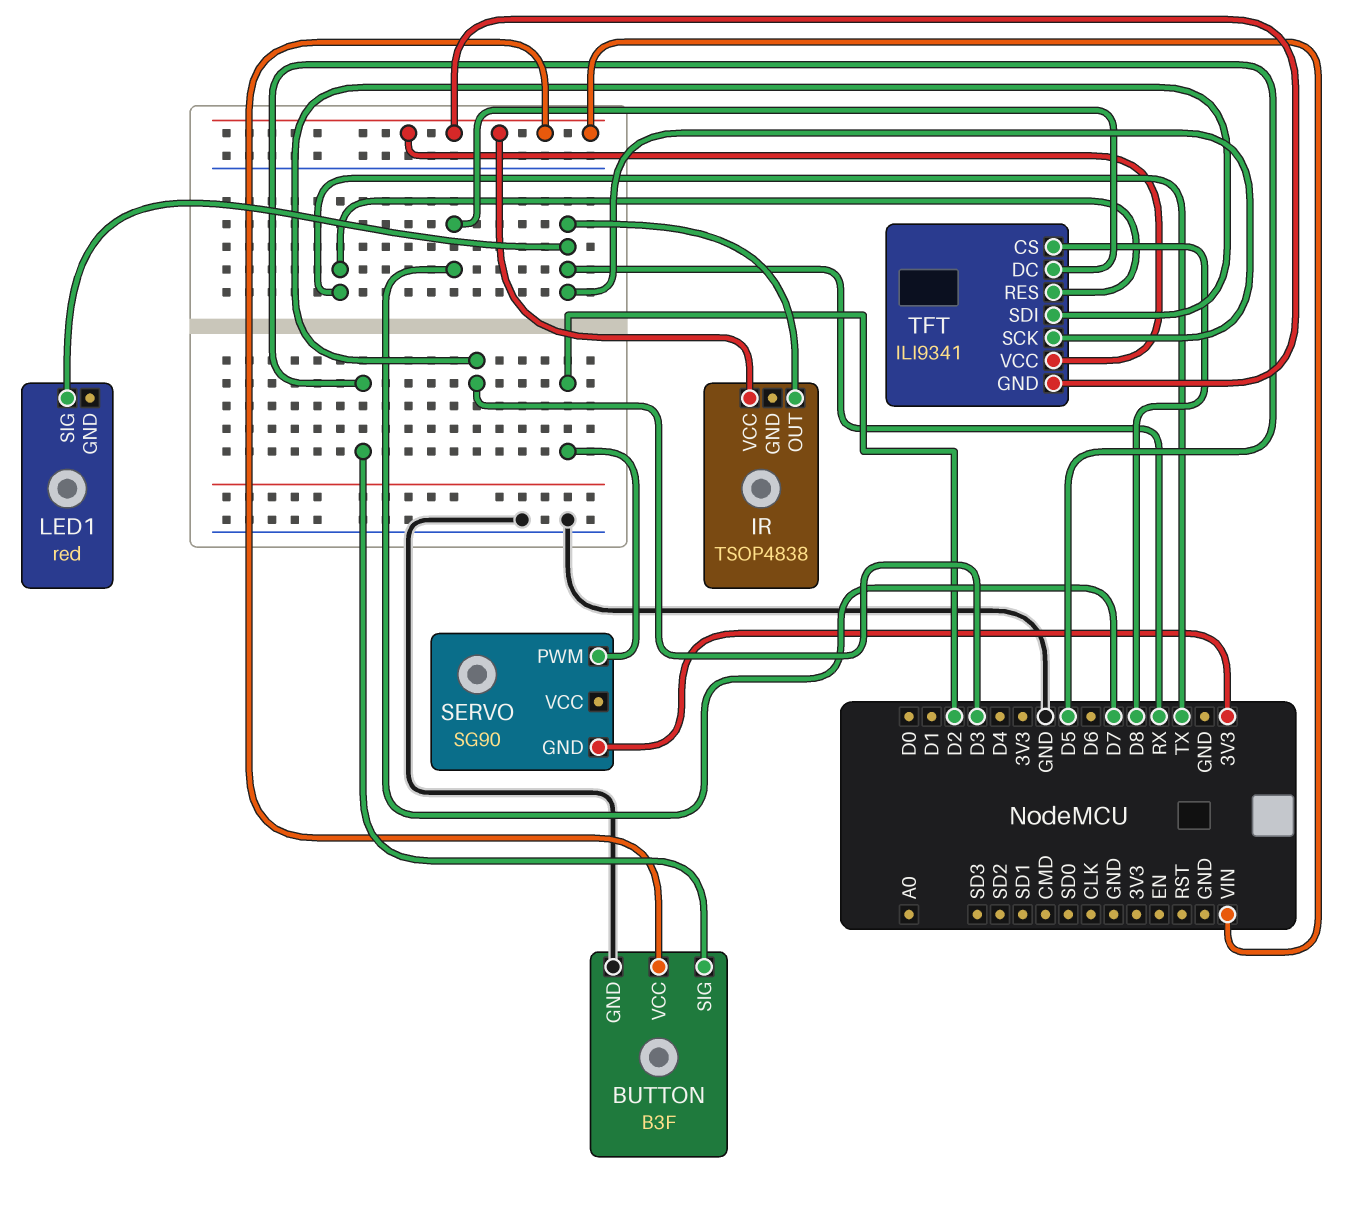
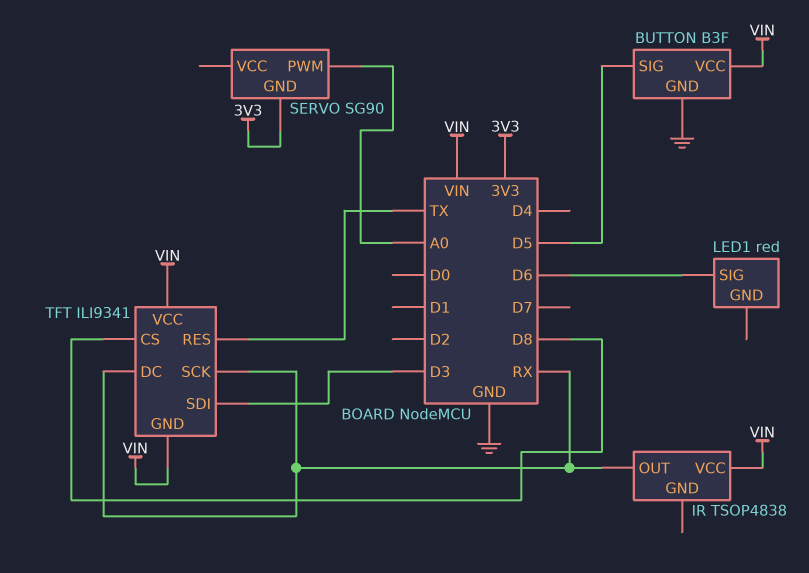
LED1 pin SIG: RX -> D6
SERVO pin PWM: D2 -> A0
TFT pin DC: D7 -> RX

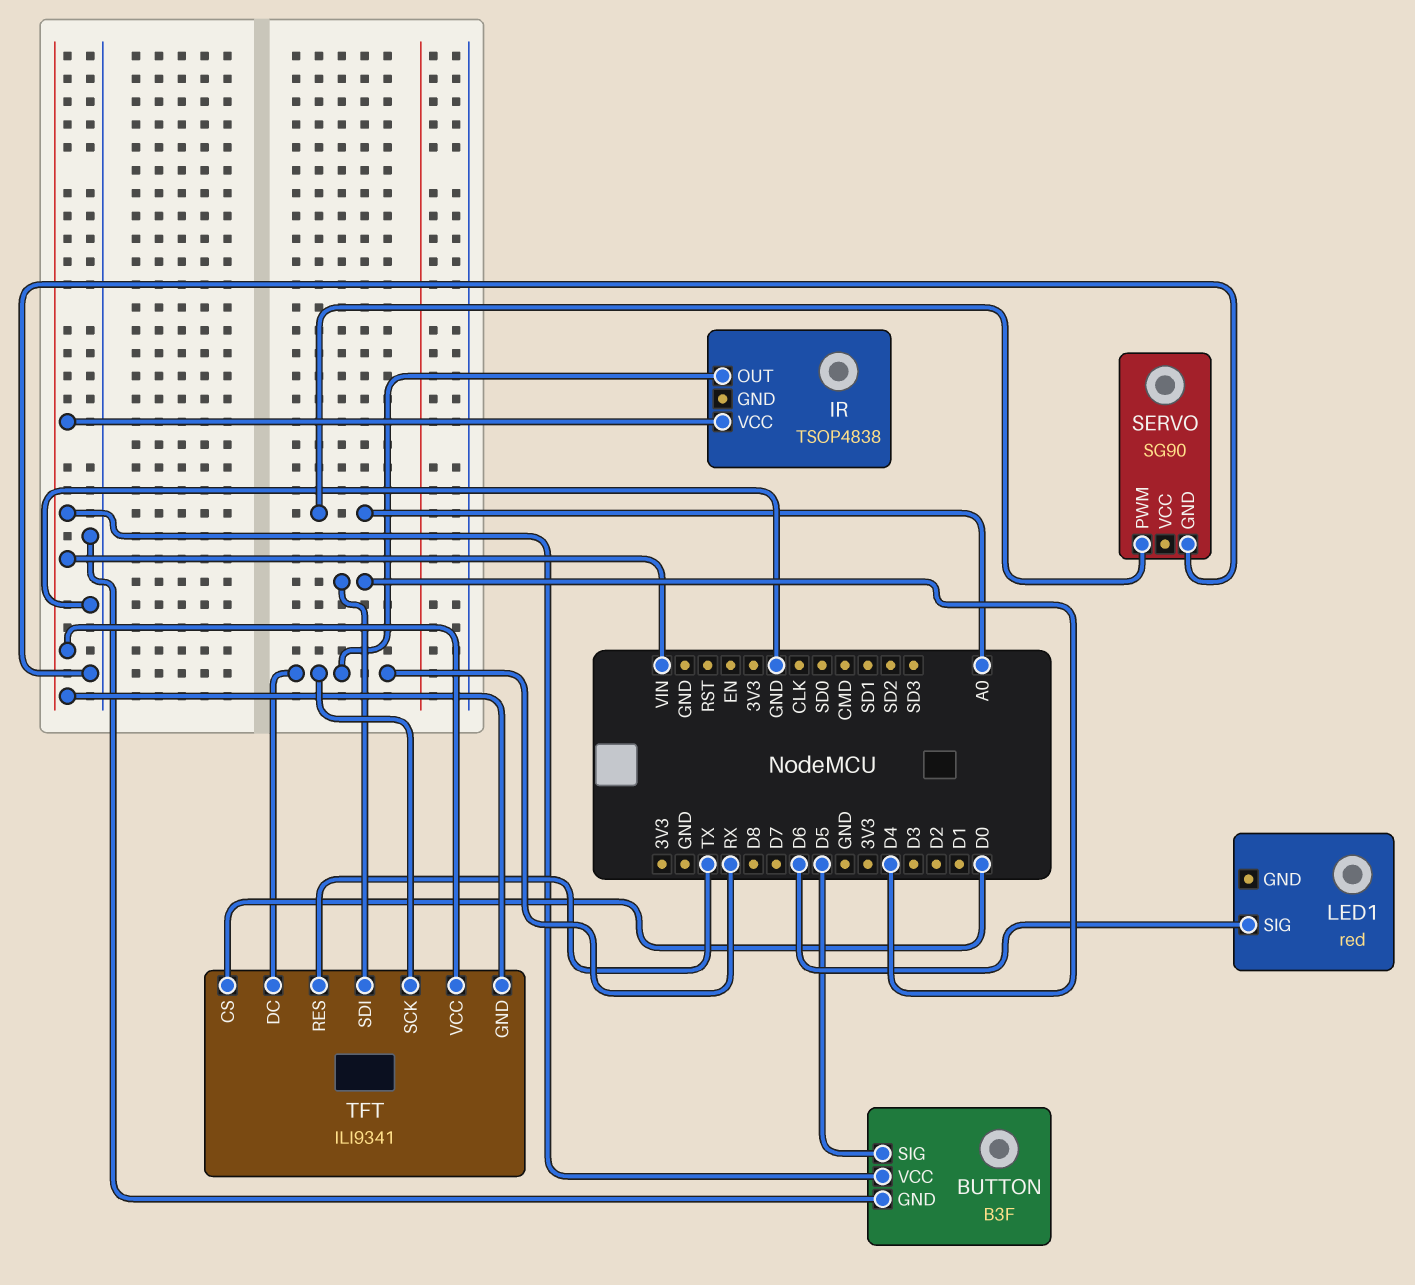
SERVO pin GND: 3V3 -> GND
TFT pin CS: D8 -> D0
TFT pin SDI: D3 -> D4

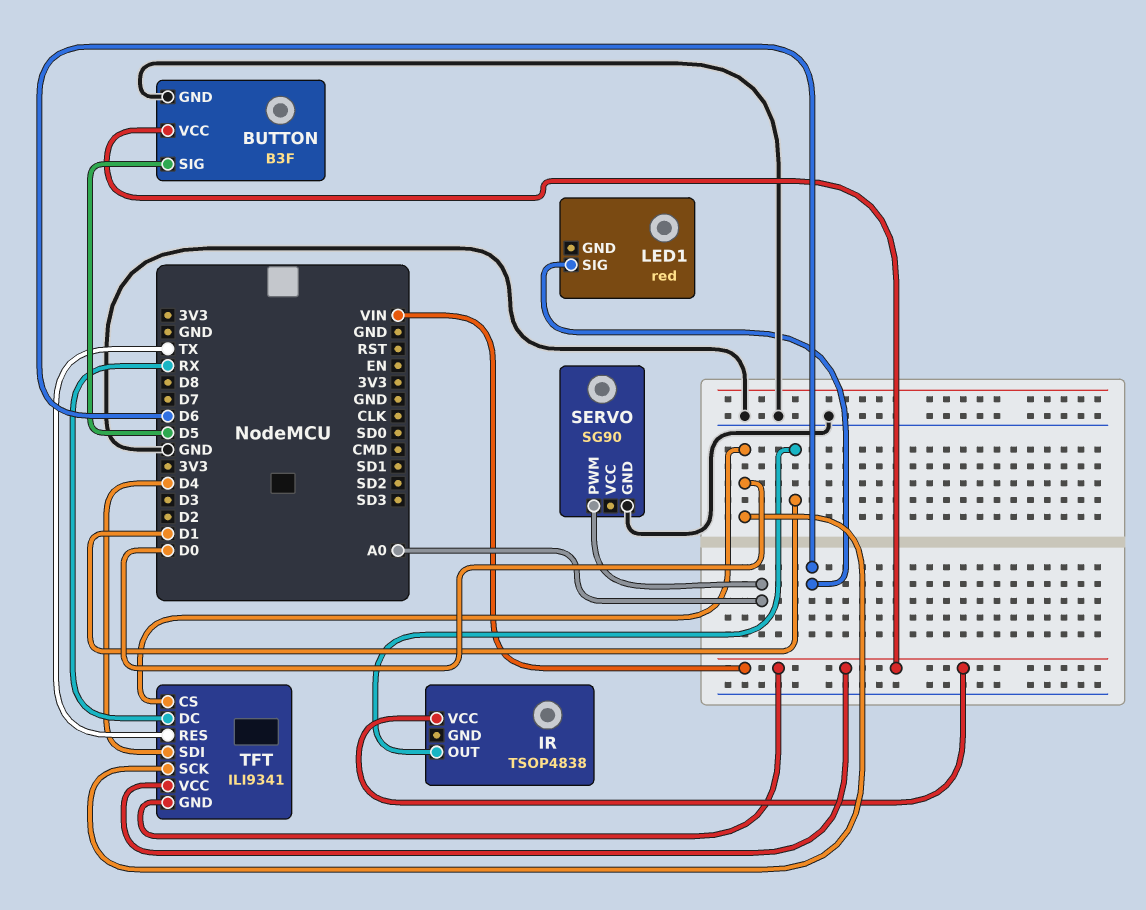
IR pin OUT: RX -> D1
TFT pin SCK: RX -> D0

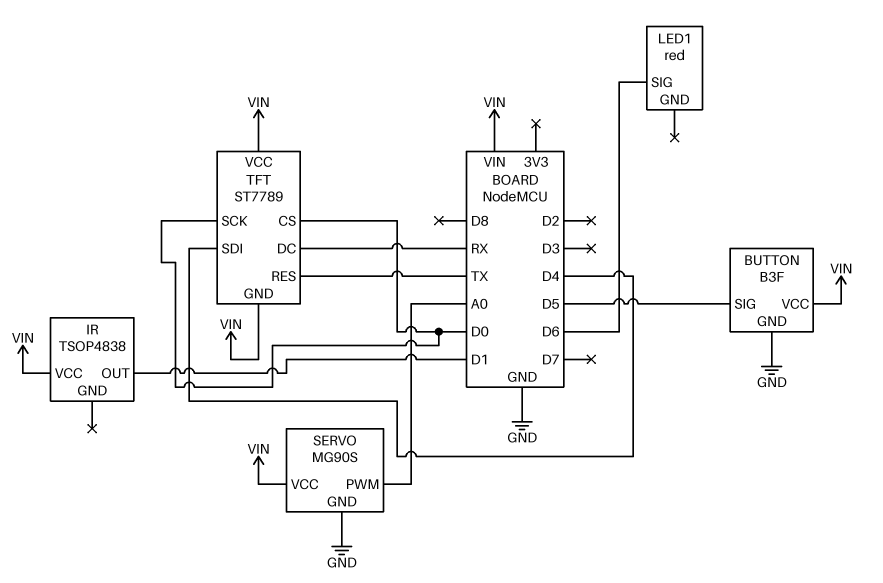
SERVO: SG90 -> MG90S
SERVO pin VCC: none -> VIN
TFT: ILI9341 -> ST7789

